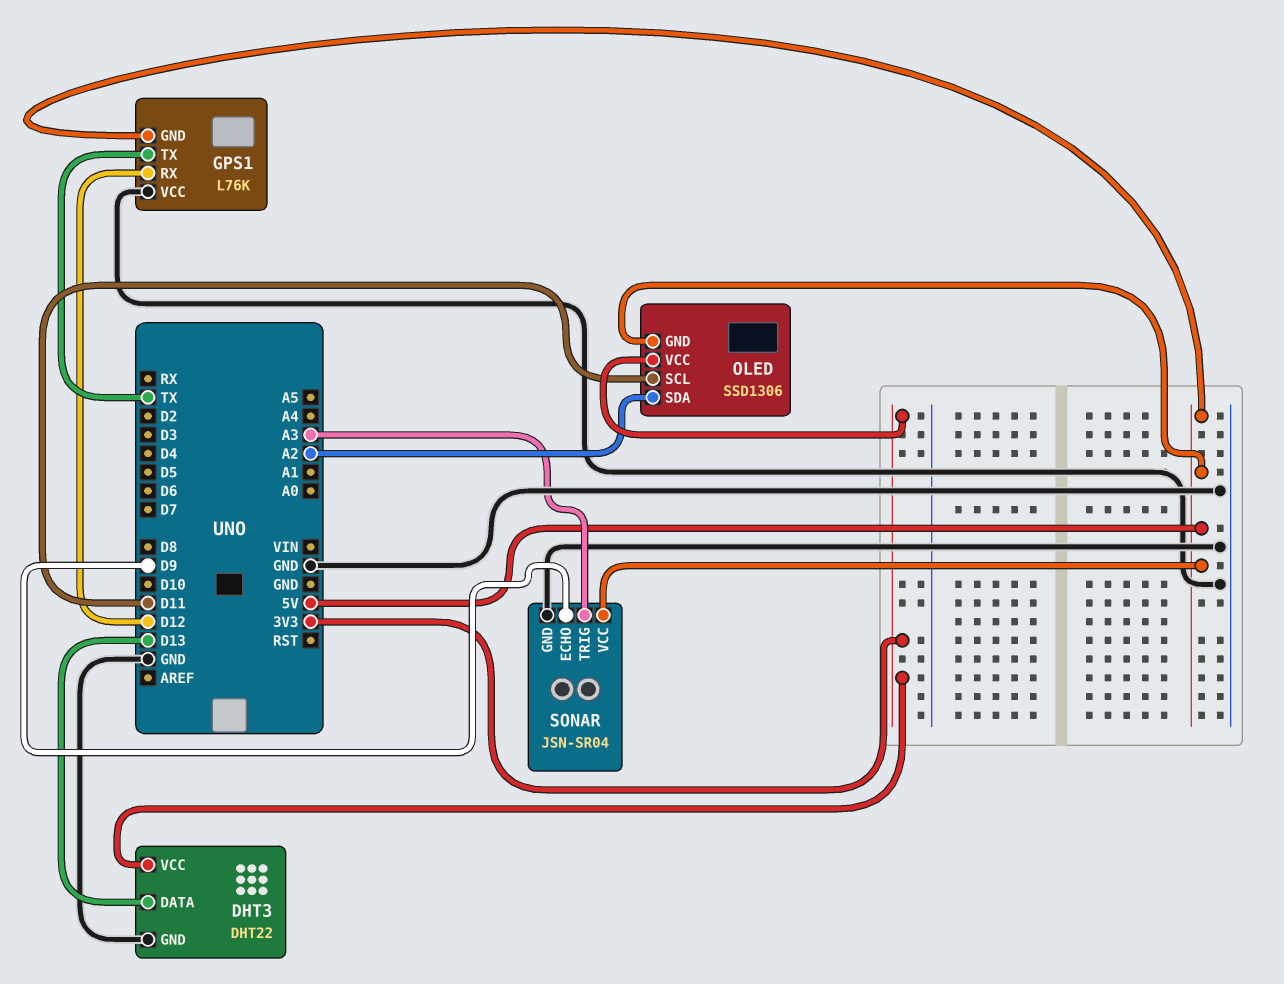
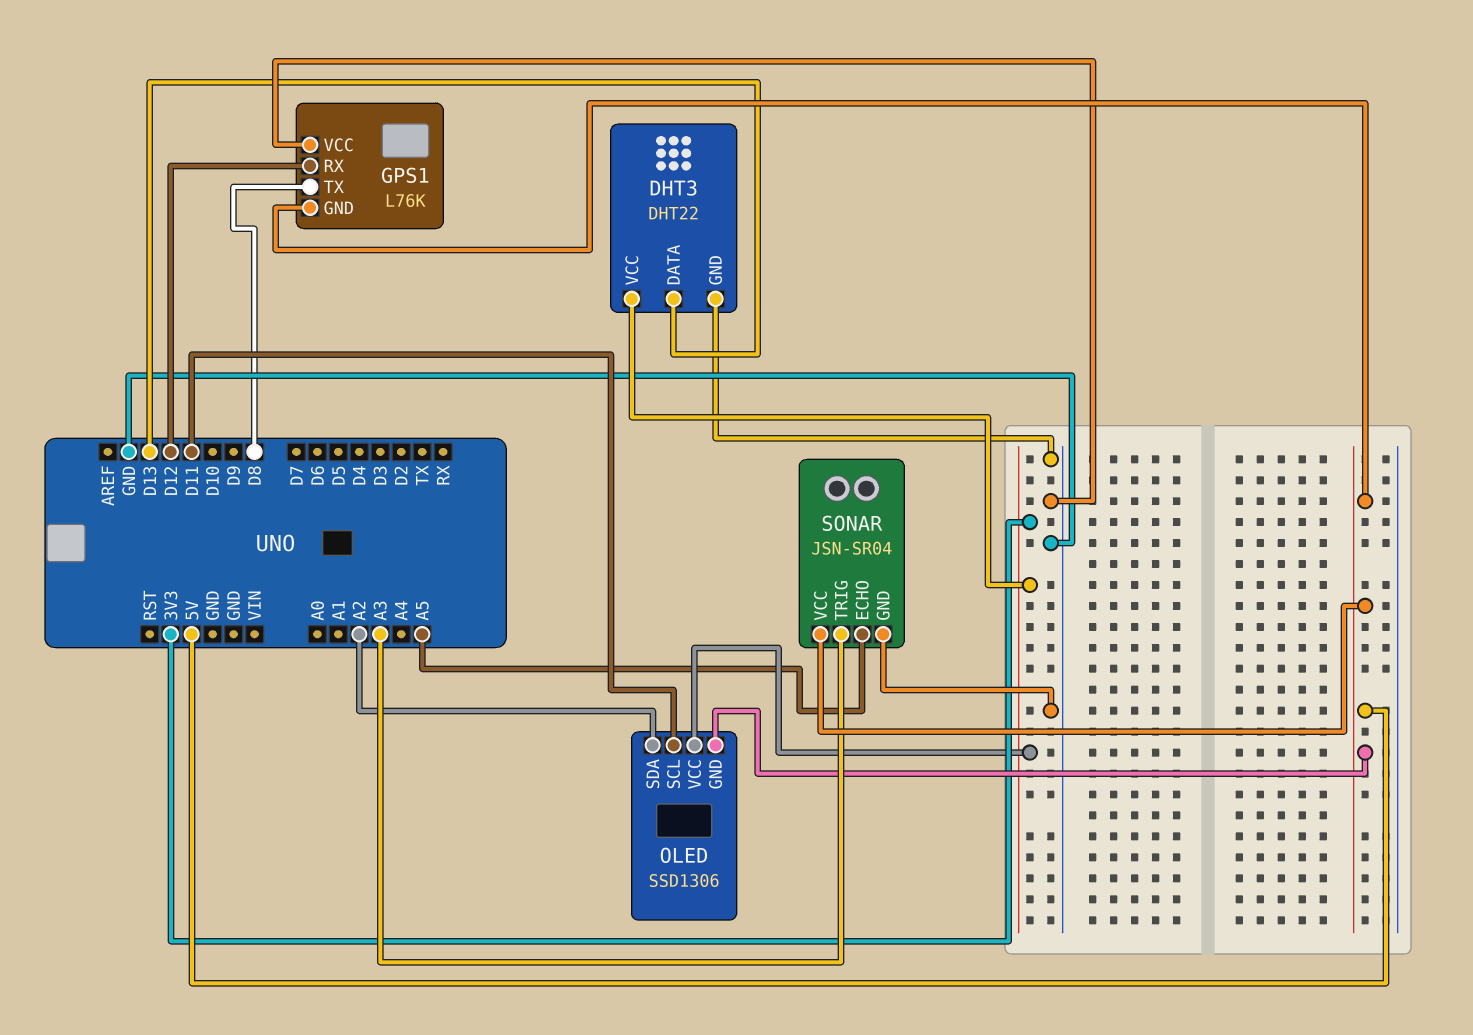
GPS1 pin TX: TX -> D8
SONAR pin ECHO: D9 -> A5

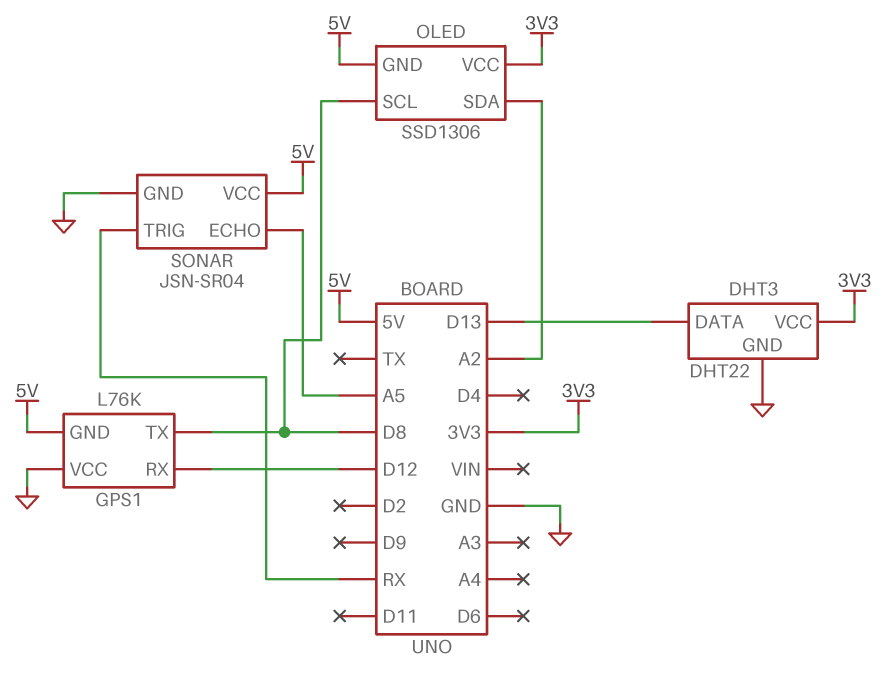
OLED pin SCL: D11 -> D8
SONAR pin TRIG: A3 -> RX

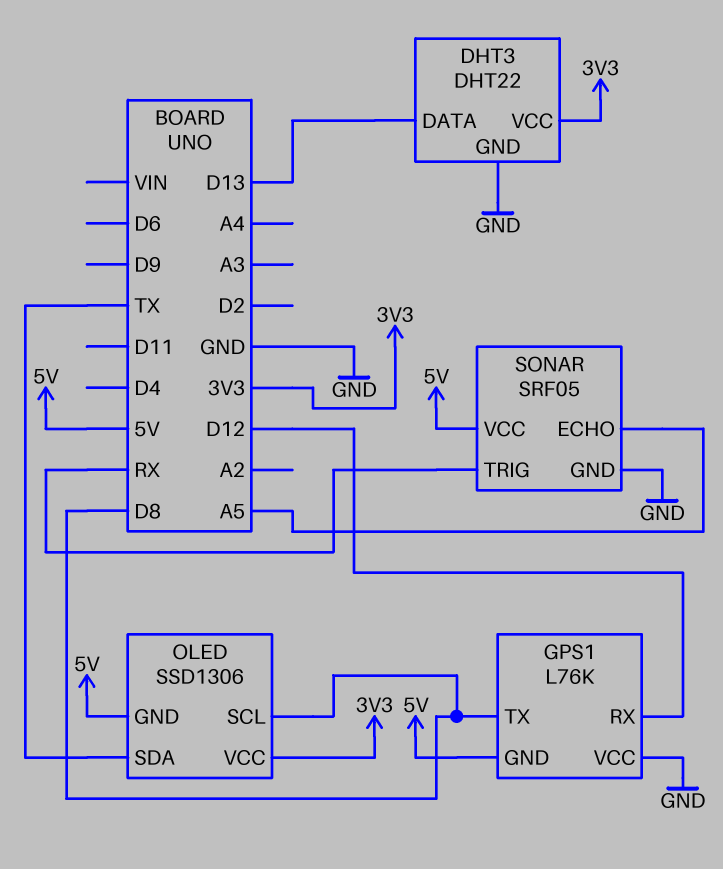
OLED pin SDA: A2 -> TX
SONAR: JSN-SR04 -> SRF05

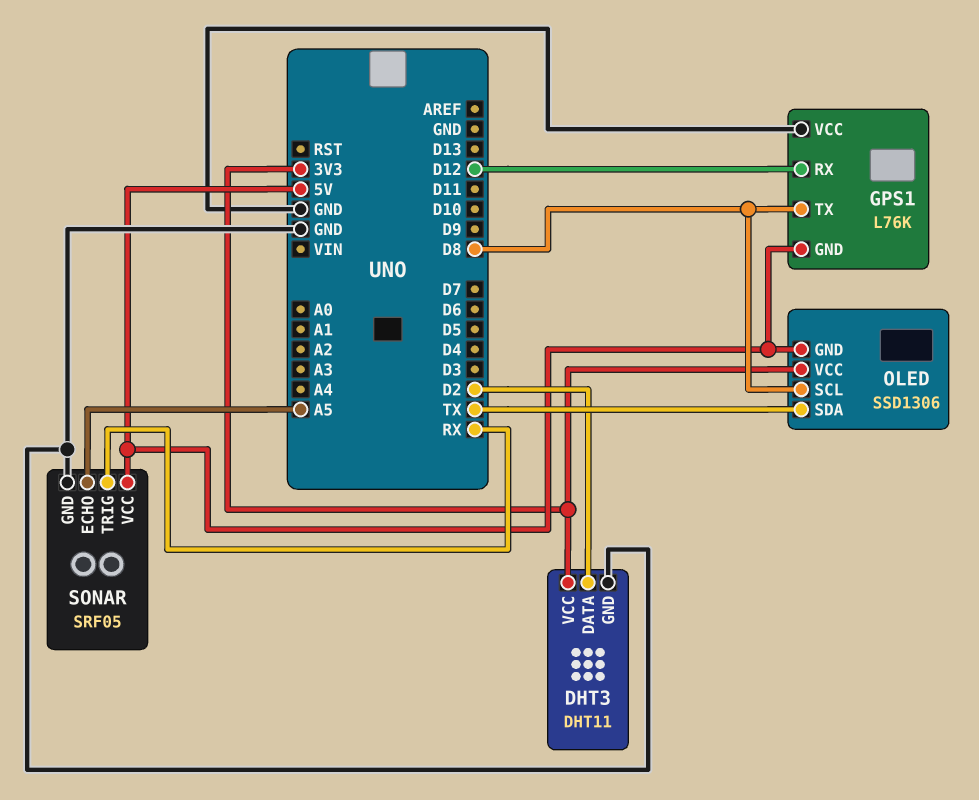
DHT3: DHT22 -> DHT11
DHT3 pin DATA: D13 -> D2

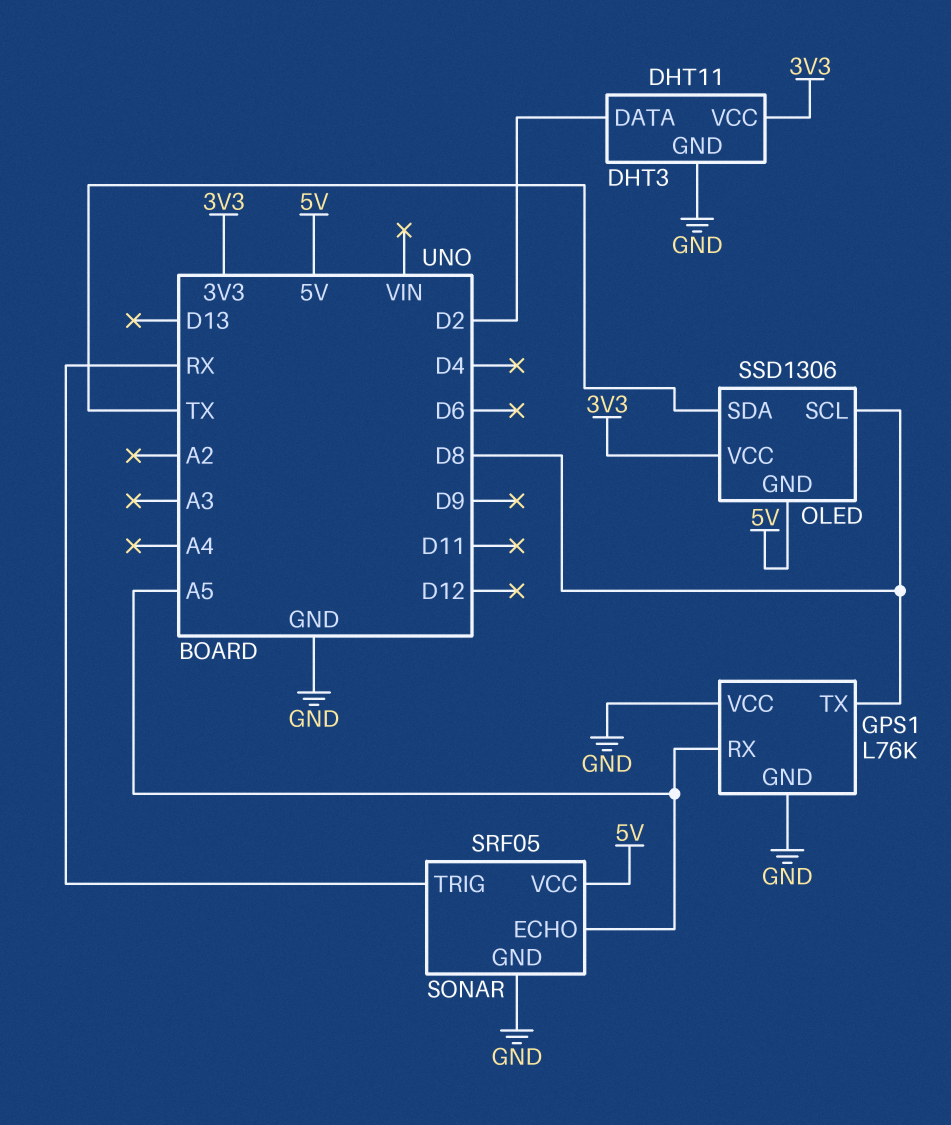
GPS1 pin GND: 5V -> GND
GPS1 pin RX: D12 -> A5

